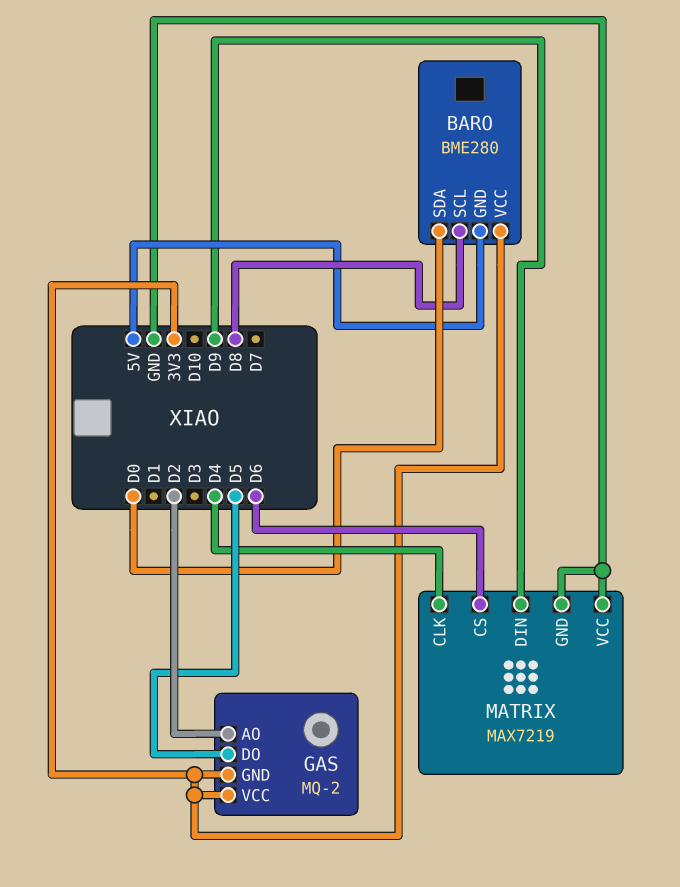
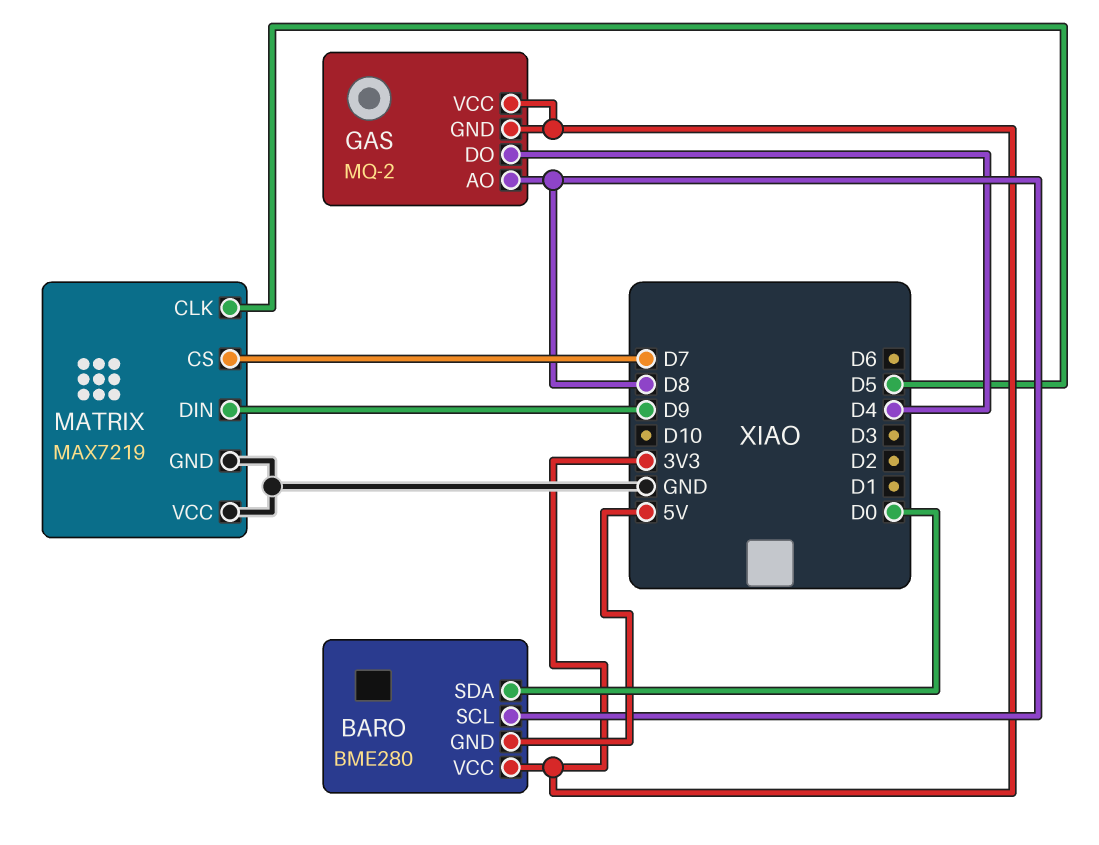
GAS pin AO: D2 -> D8
GAS pin DO: D5 -> D4
MATRIX pin CLK: D4 -> D5
MATRIX pin CS: D6 -> D7

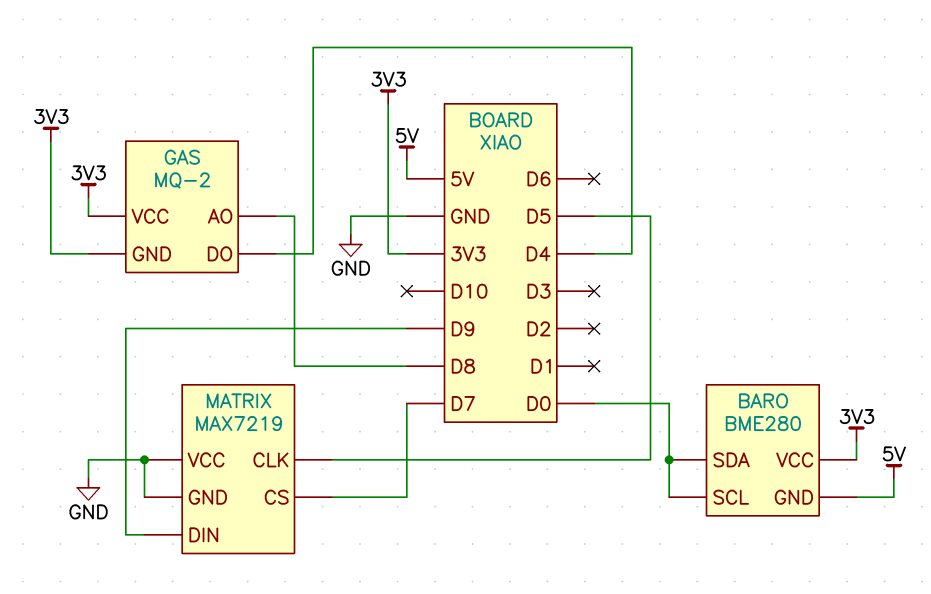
BARO pin SCL: D8 -> D0

